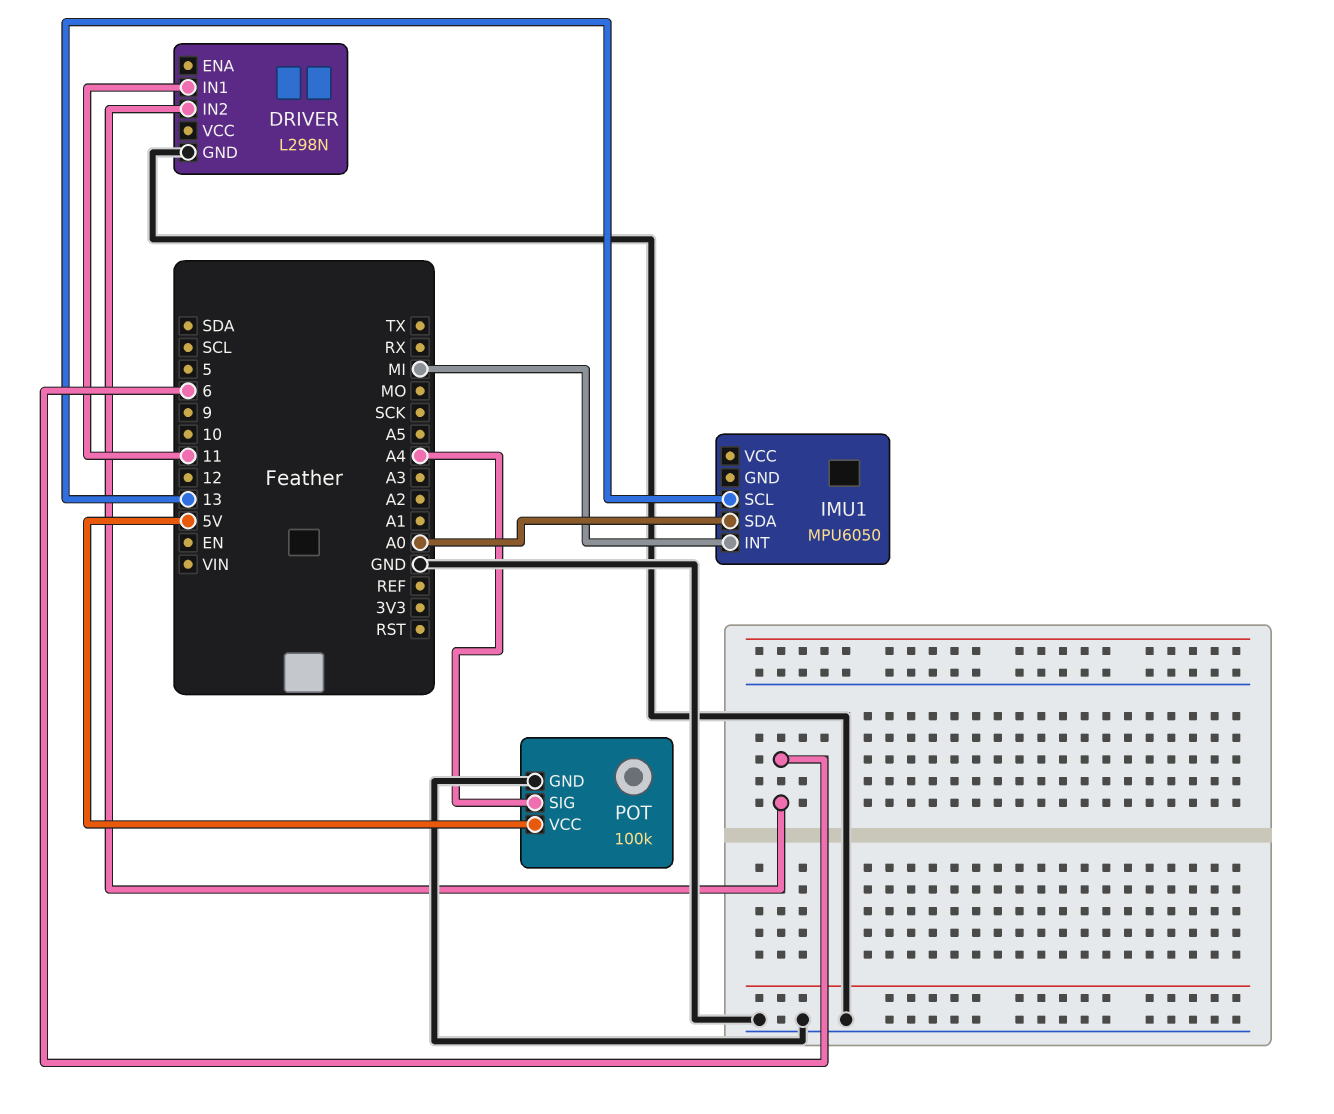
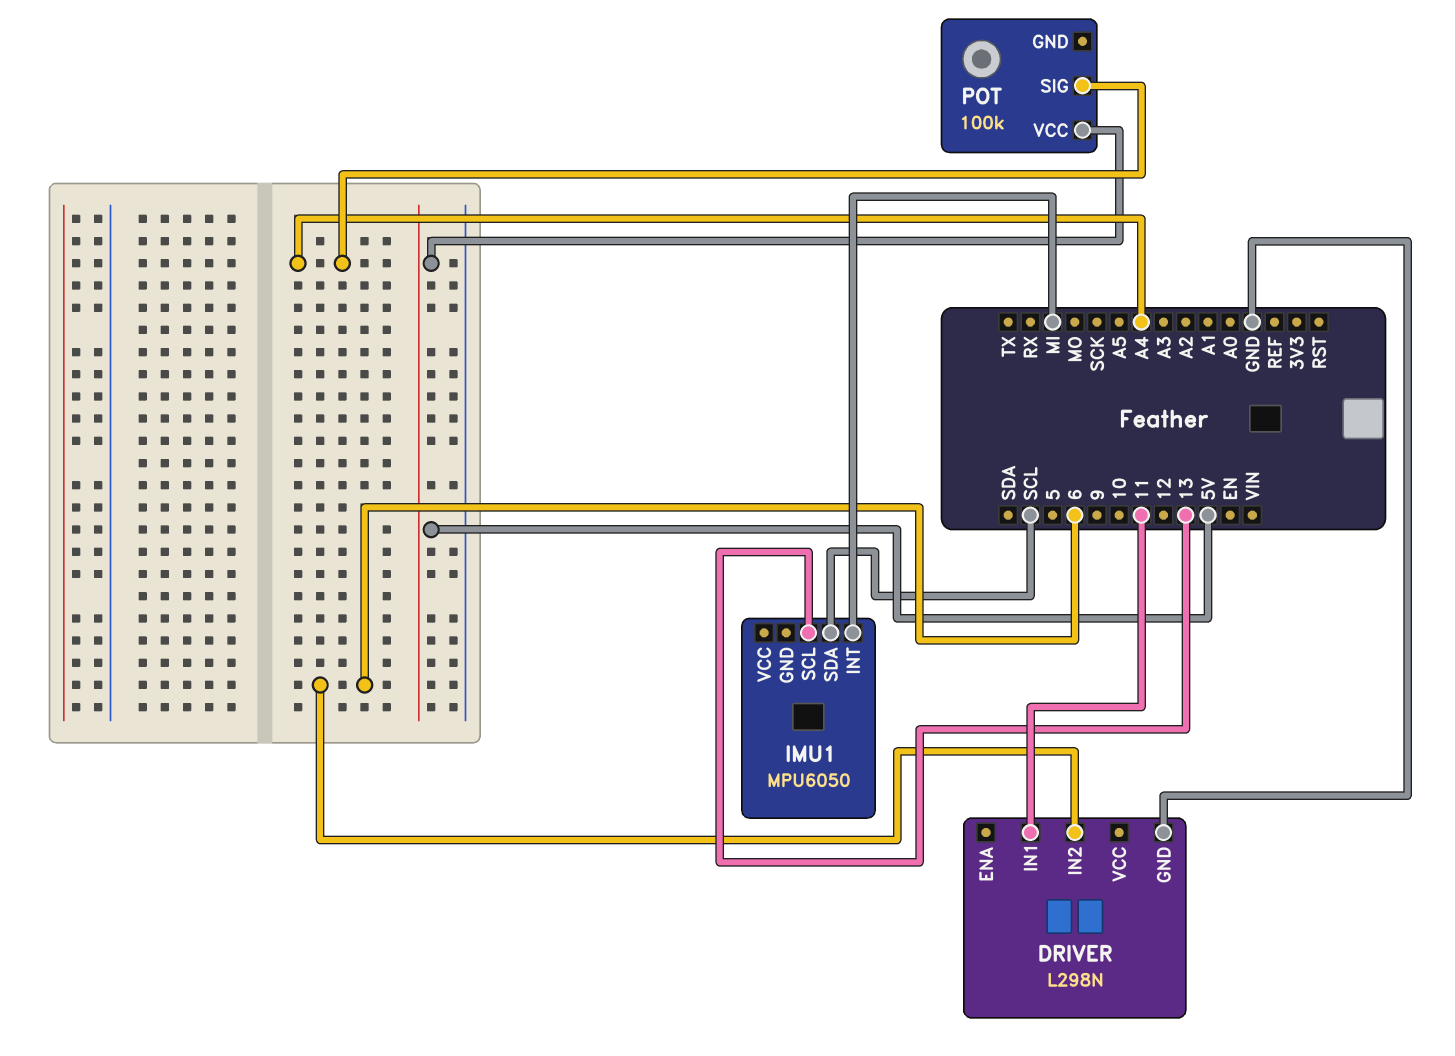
IMU1 pin SDA: A0 -> SCL
POT pin GND: GND -> none

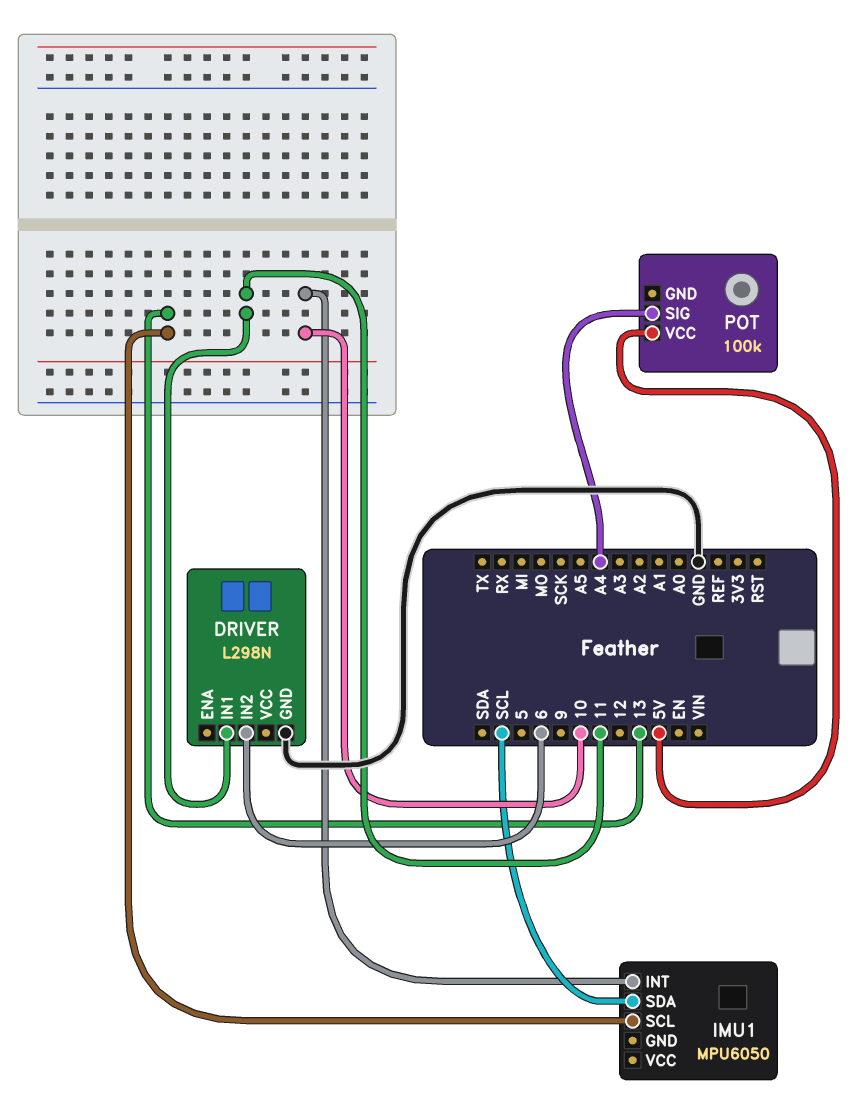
IMU1 pin INT: MI -> 10

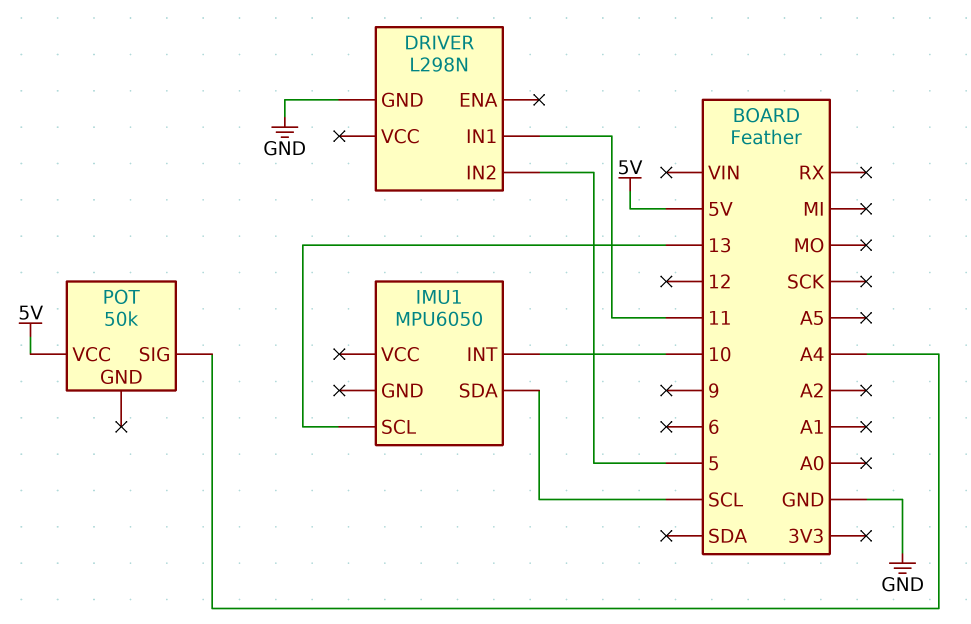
DRIVER pin IN2: 6 -> 5
POT: 100k -> 50k

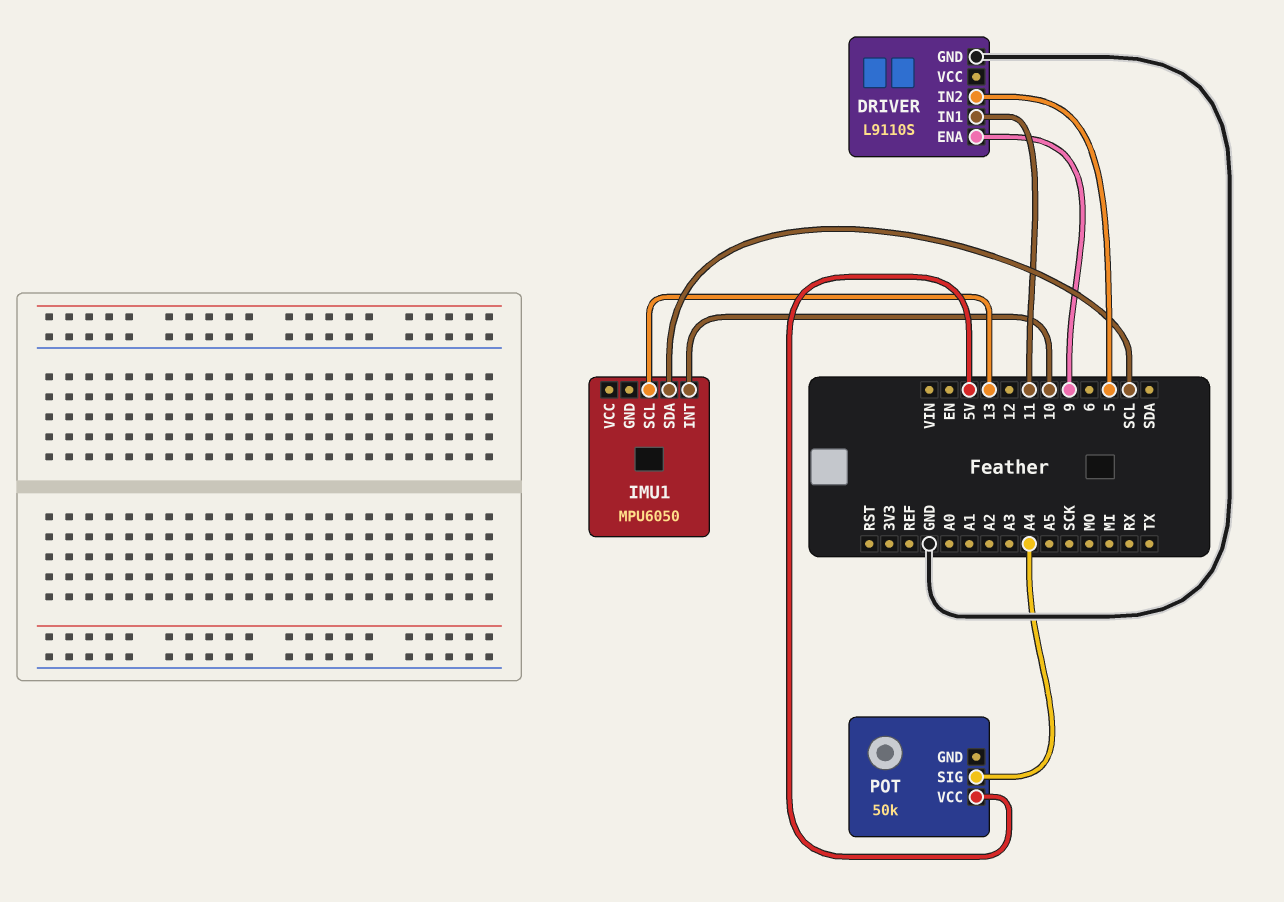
DRIVER: L298N -> L9110S
DRIVER pin ENA: none -> 9

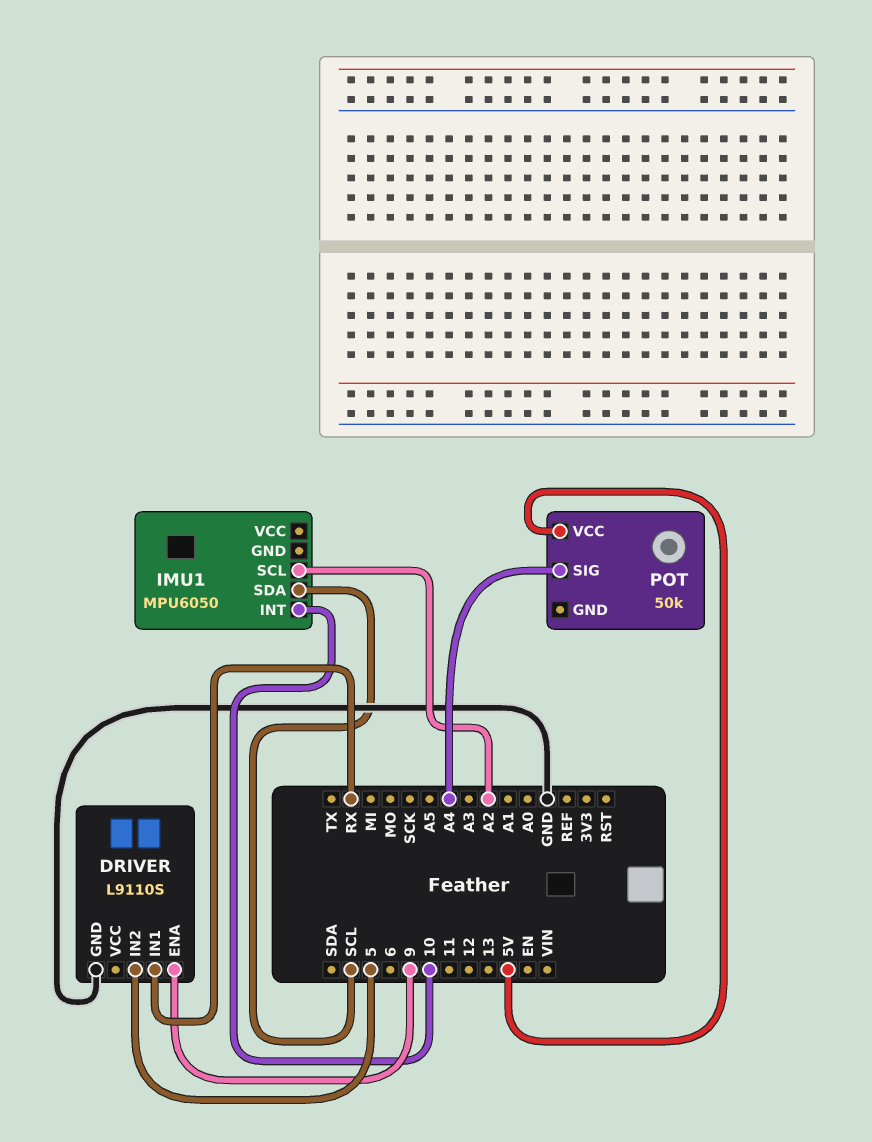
DRIVER pin IN1: 11 -> RX
IMU1 pin SCL: 13 -> A2

